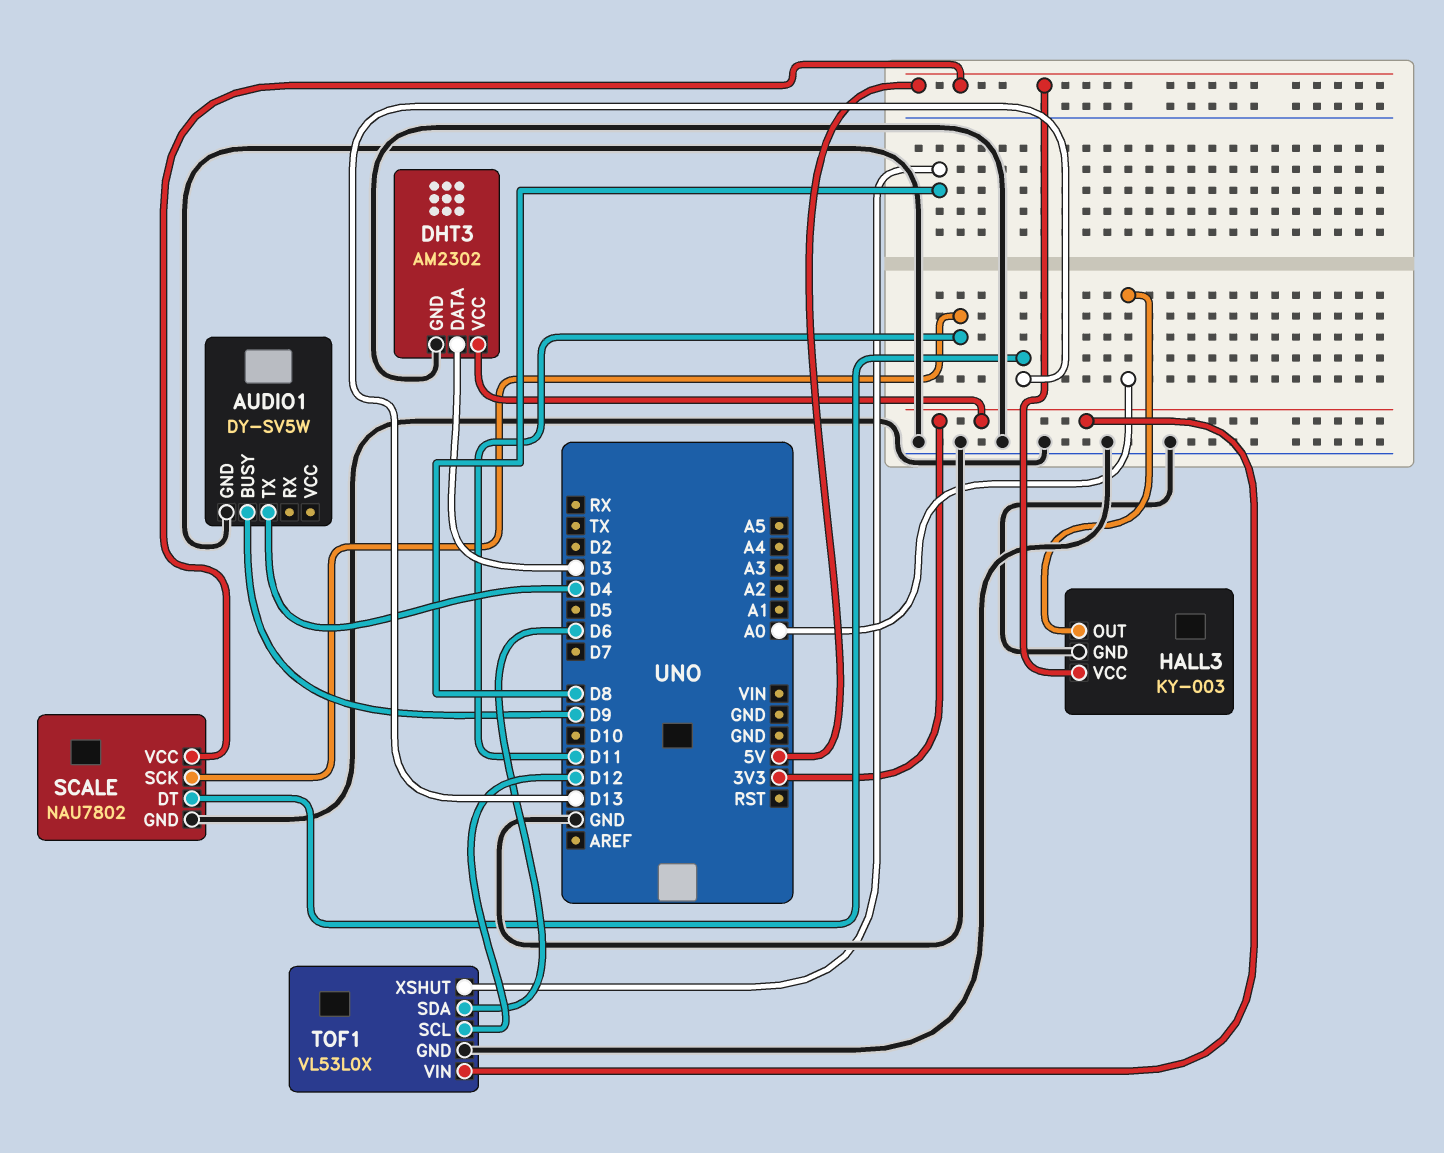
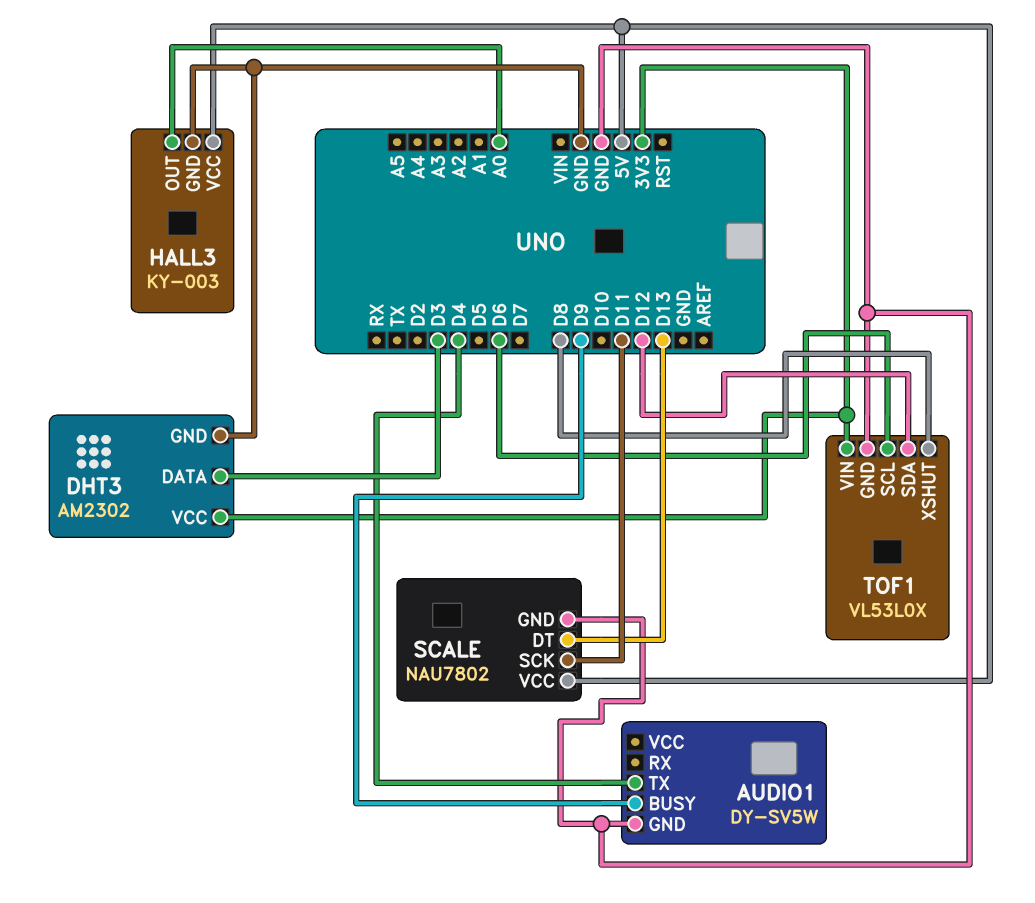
TOF1 pin SCL: D12 -> D6
TOF1 pin SDA: D6 -> D12

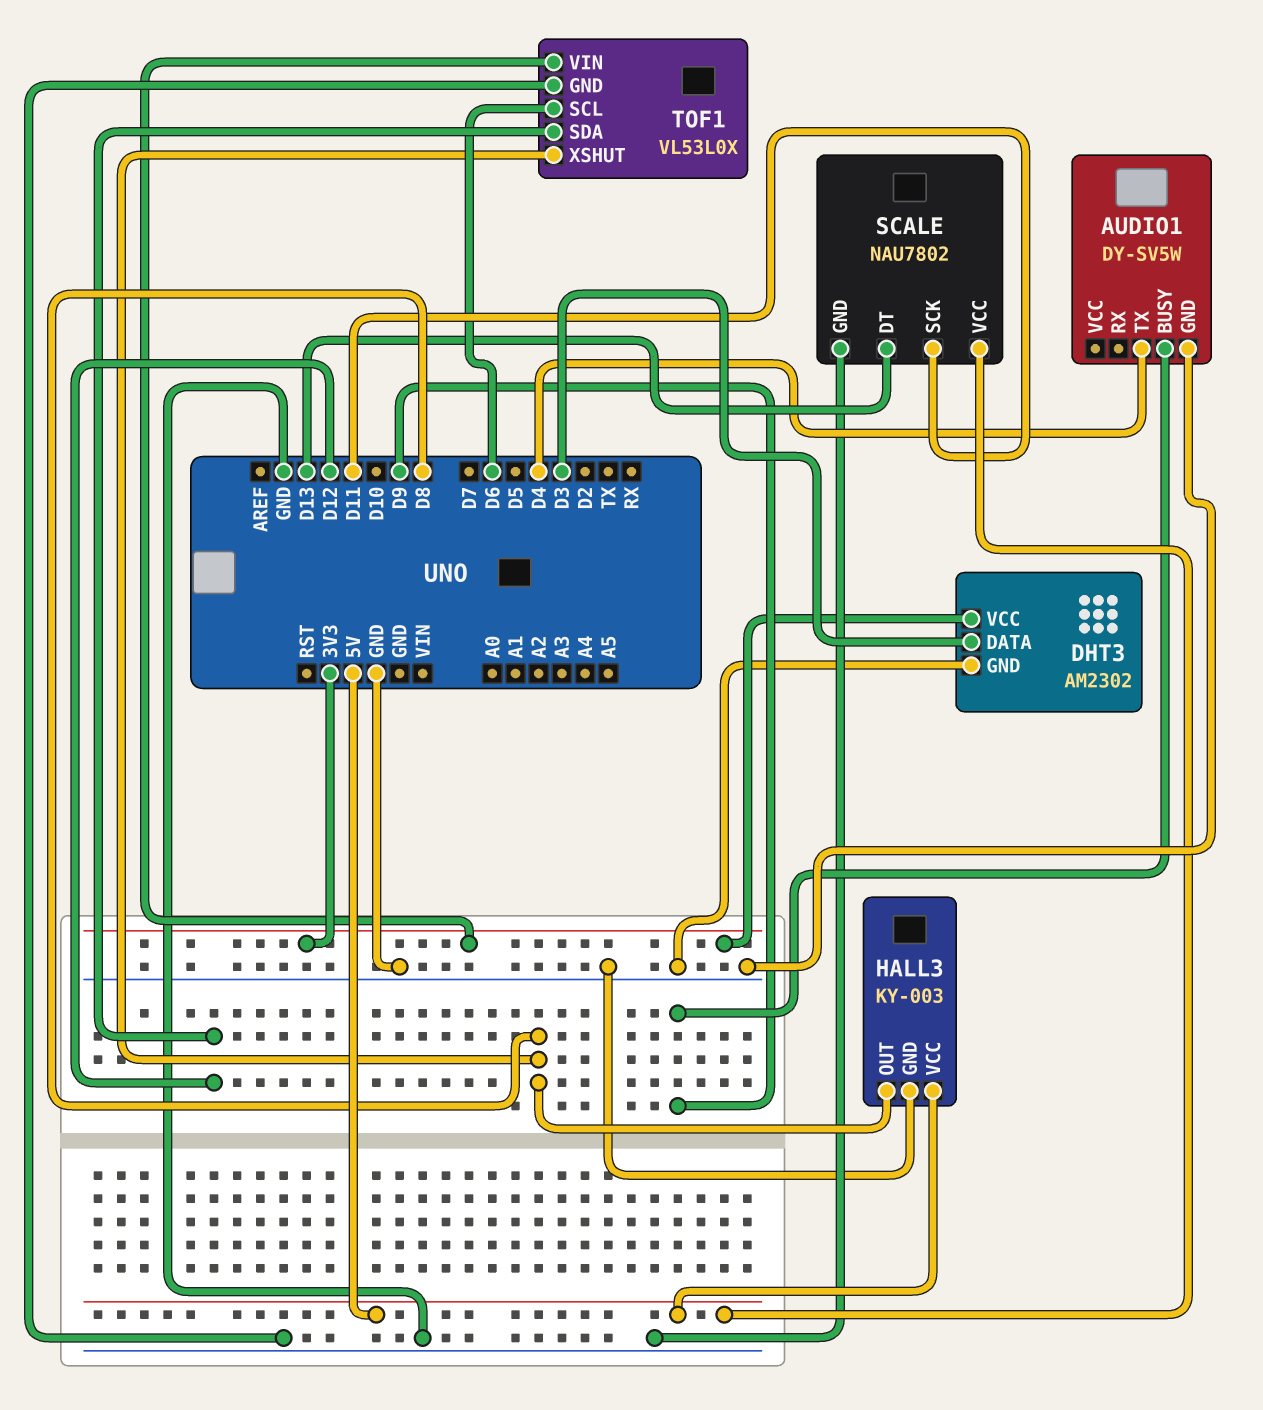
HALL3 pin OUT: A0 -> D8

